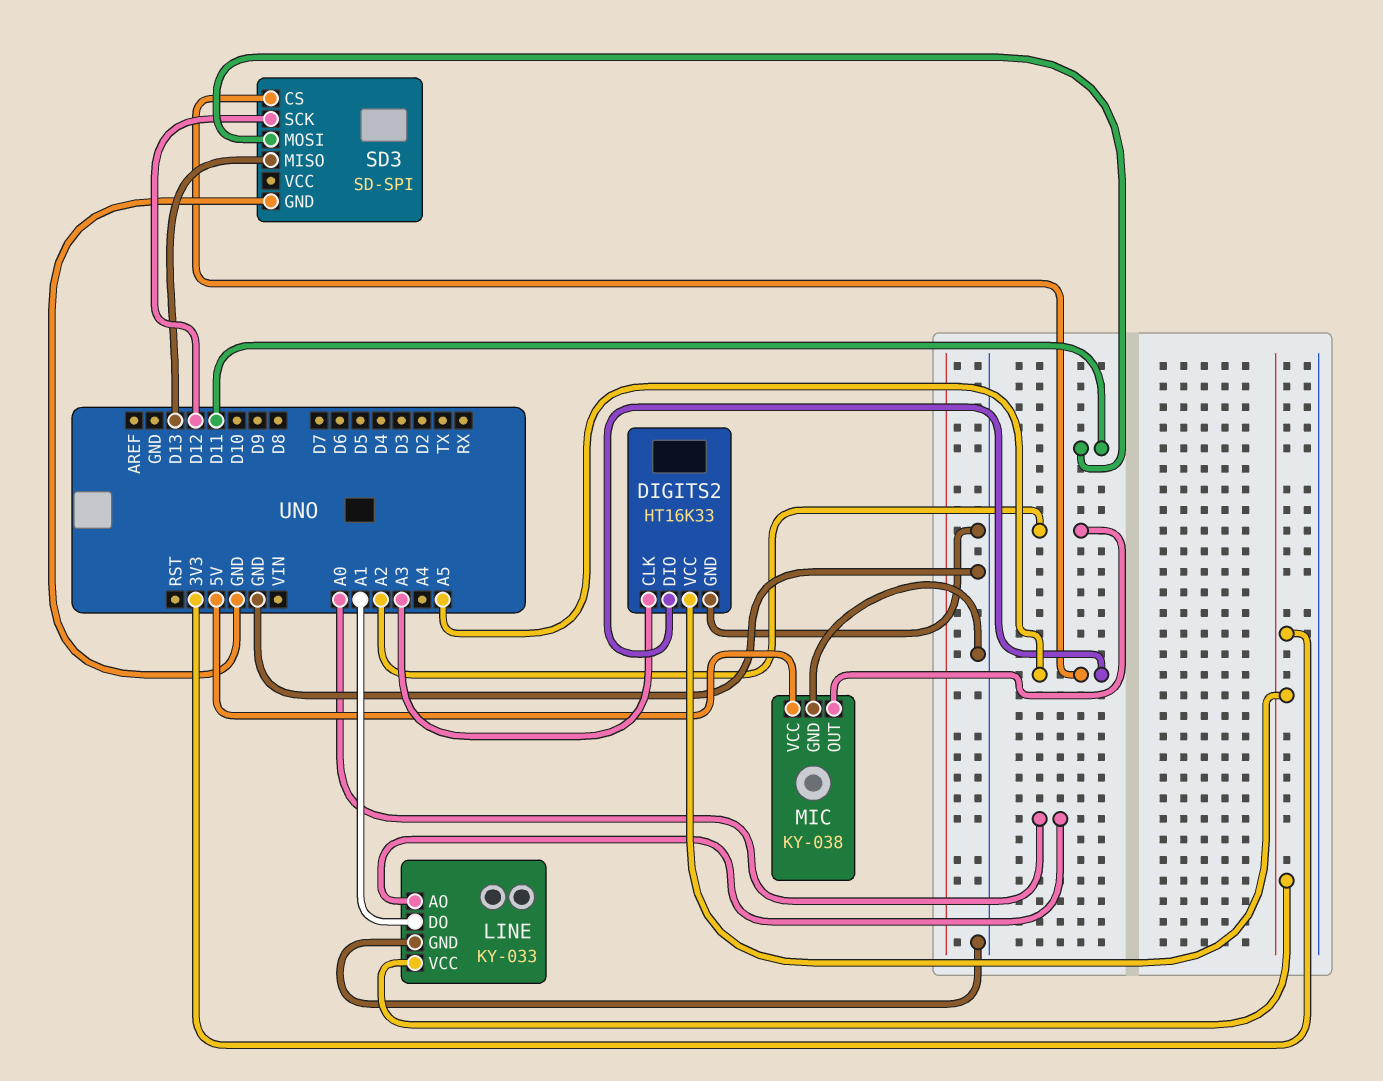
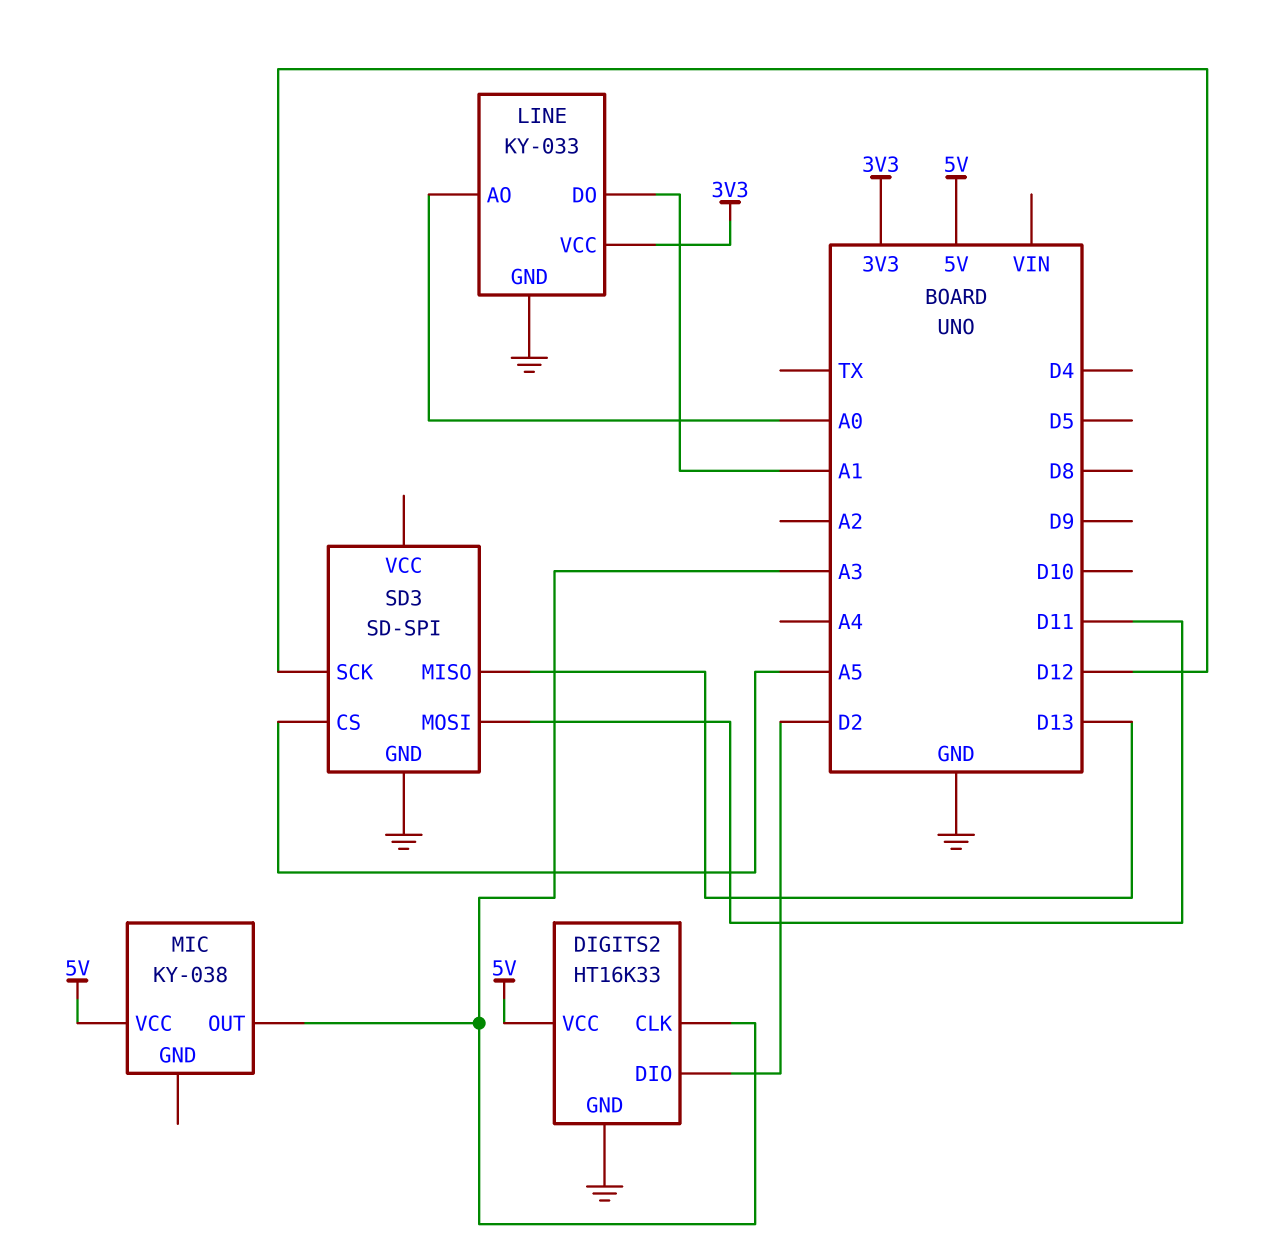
DIGITS2 pin DIO: A5 -> D2
DIGITS2 pin VCC: 3V3 -> 5V
MIC pin GND: GND -> none
MIC pin OUT: A2 -> A3

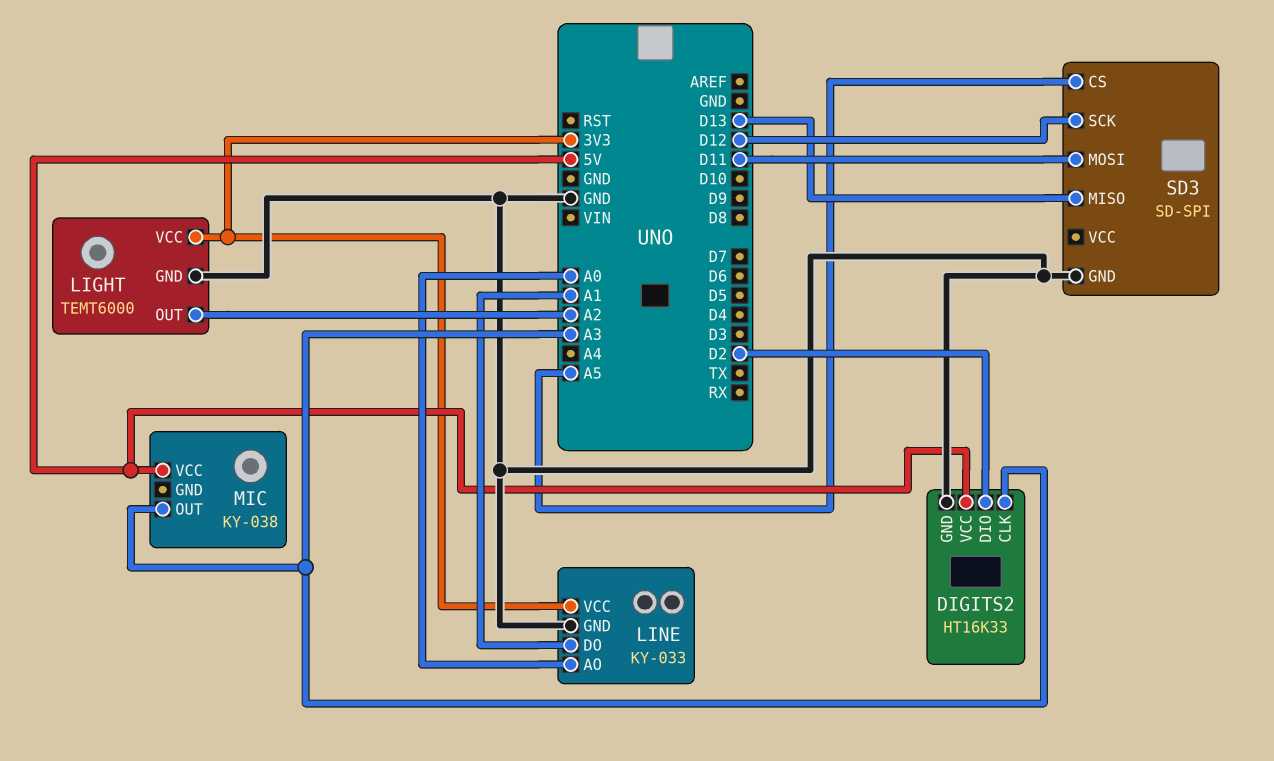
LIGHT: none -> TEMT6000
LIGHT pin GND: none -> GND
LIGHT pin OUT: none -> A2
LIGHT pin VCC: none -> 3V3

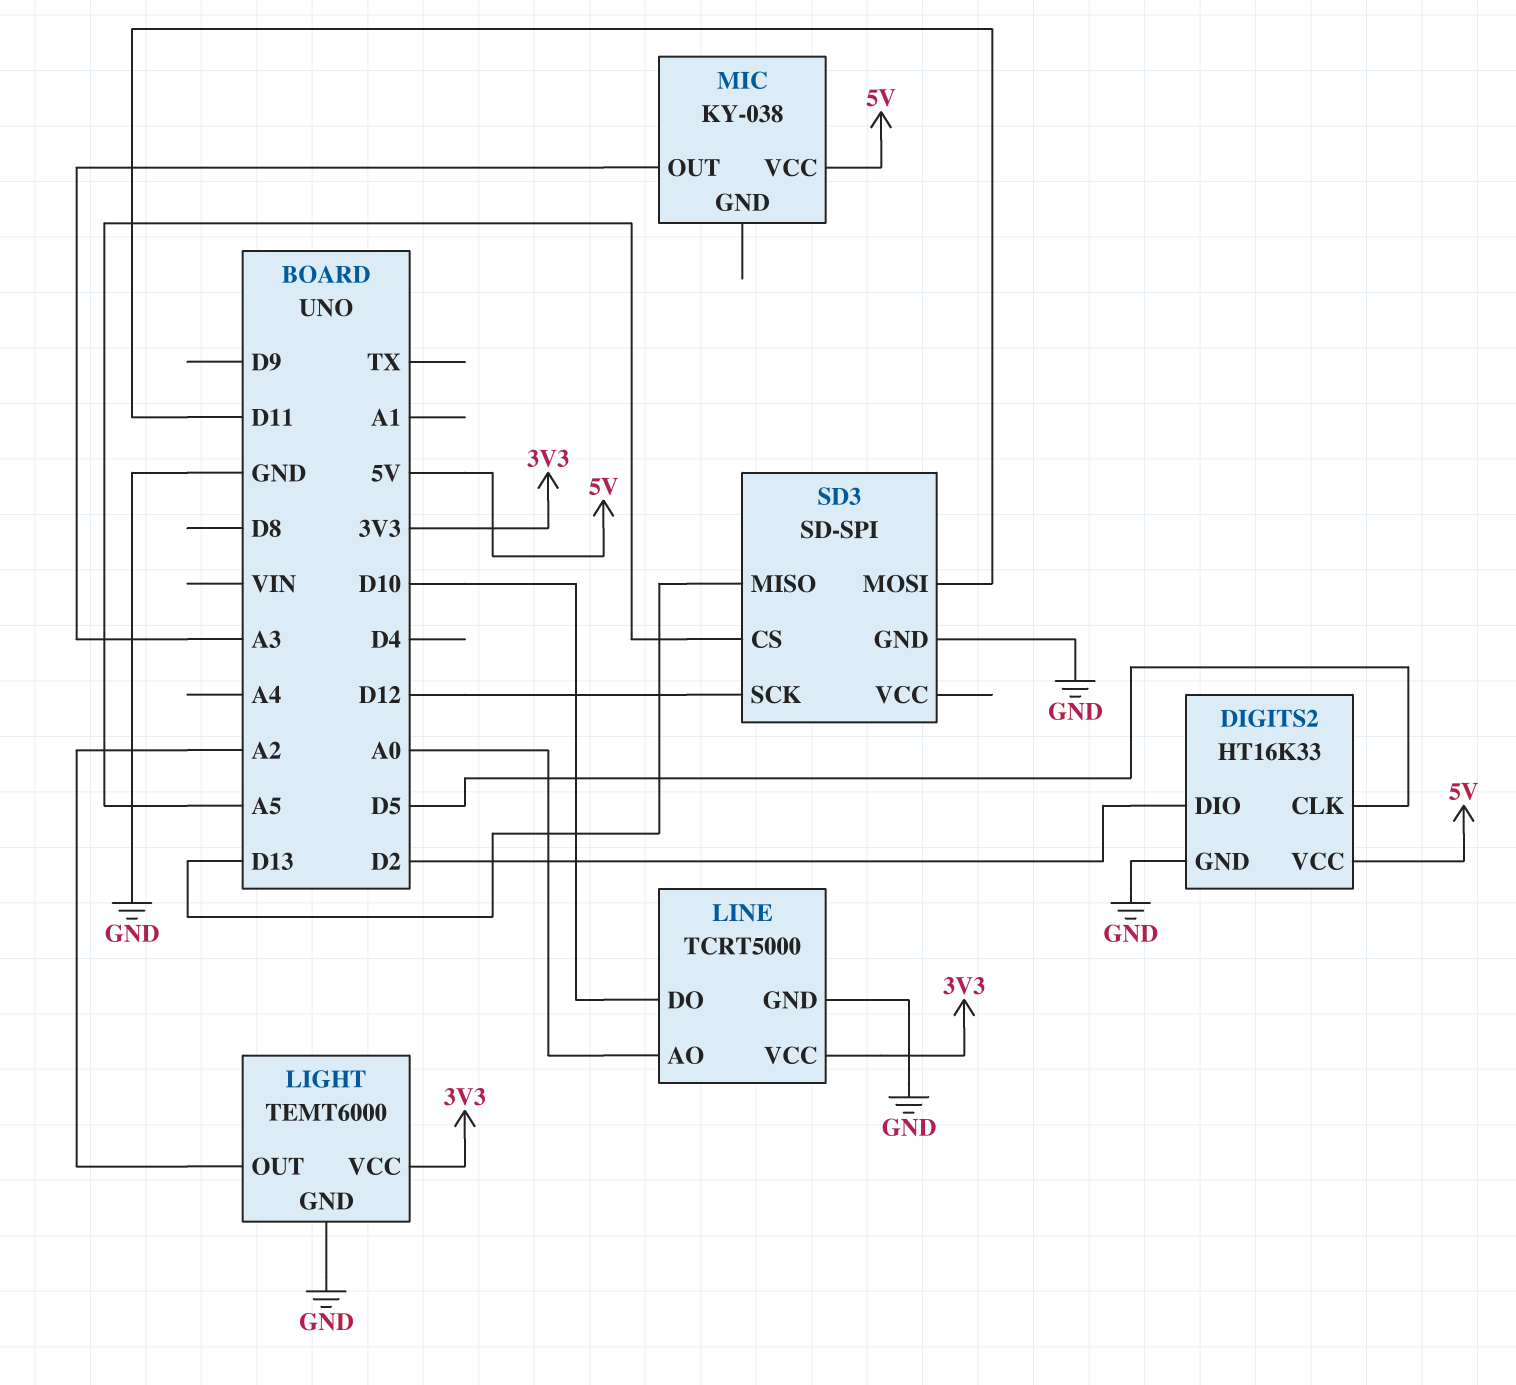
DIGITS2 pin CLK: A3 -> D5
LINE: KY-033 -> TCRT5000
LINE pin DO: A1 -> D10

